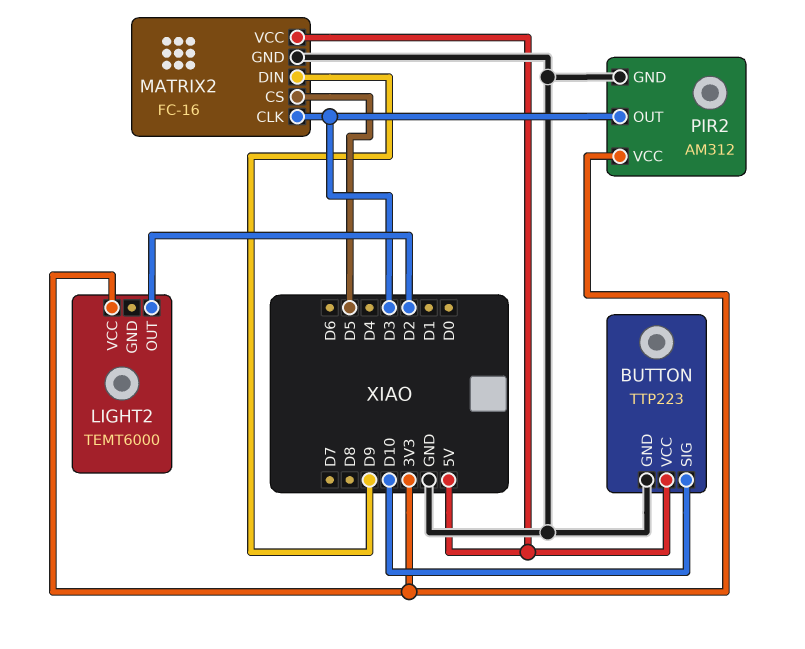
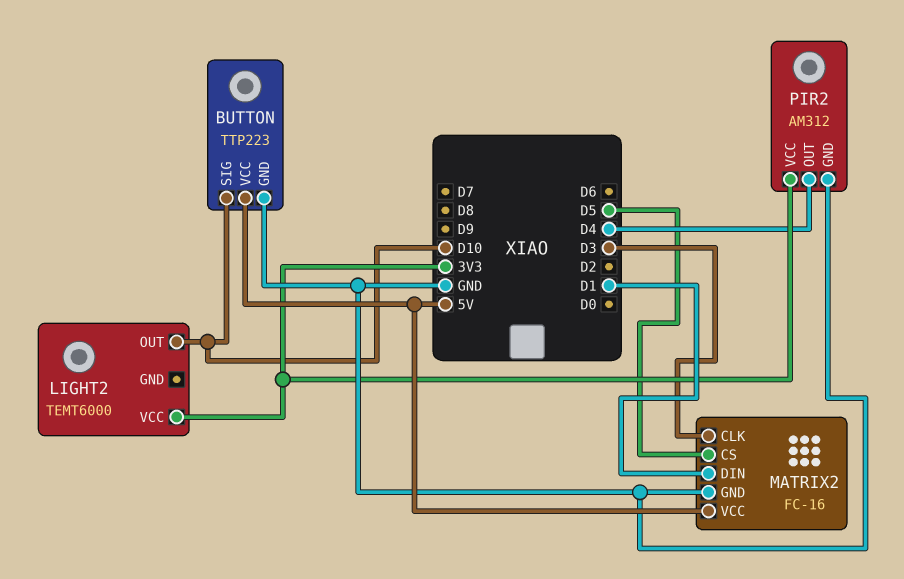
LIGHT2 pin OUT: D2 -> D10
MATRIX2 pin DIN: D9 -> D1
PIR2 pin OUT: D3 -> D4

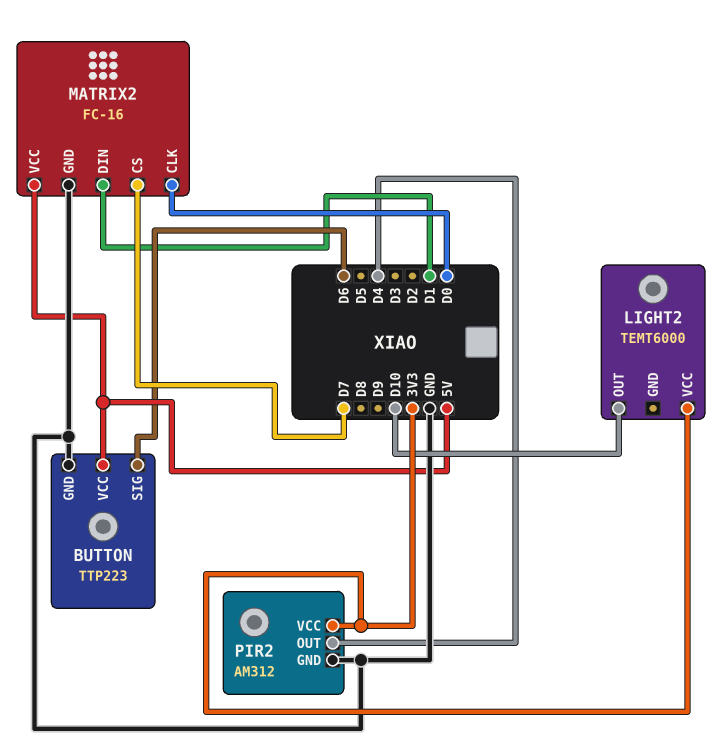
BUTTON pin SIG: D10 -> D6
MATRIX2 pin CLK: D3 -> D0
MATRIX2 pin CS: D5 -> D7

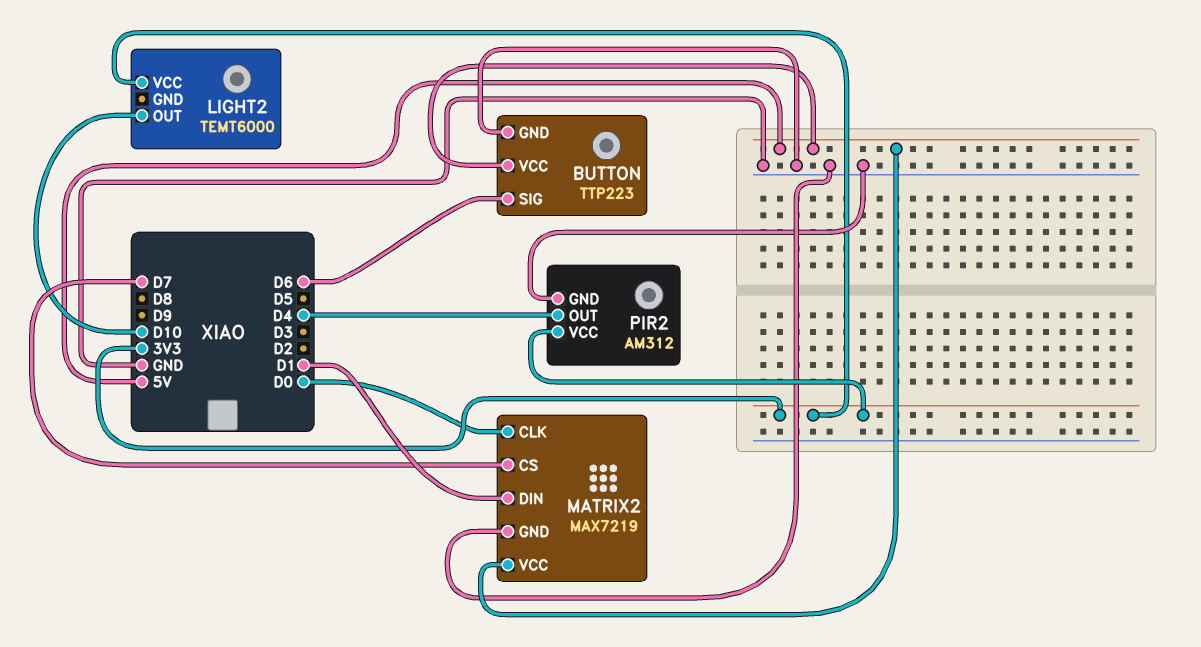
MATRIX2: FC-16 -> MAX7219

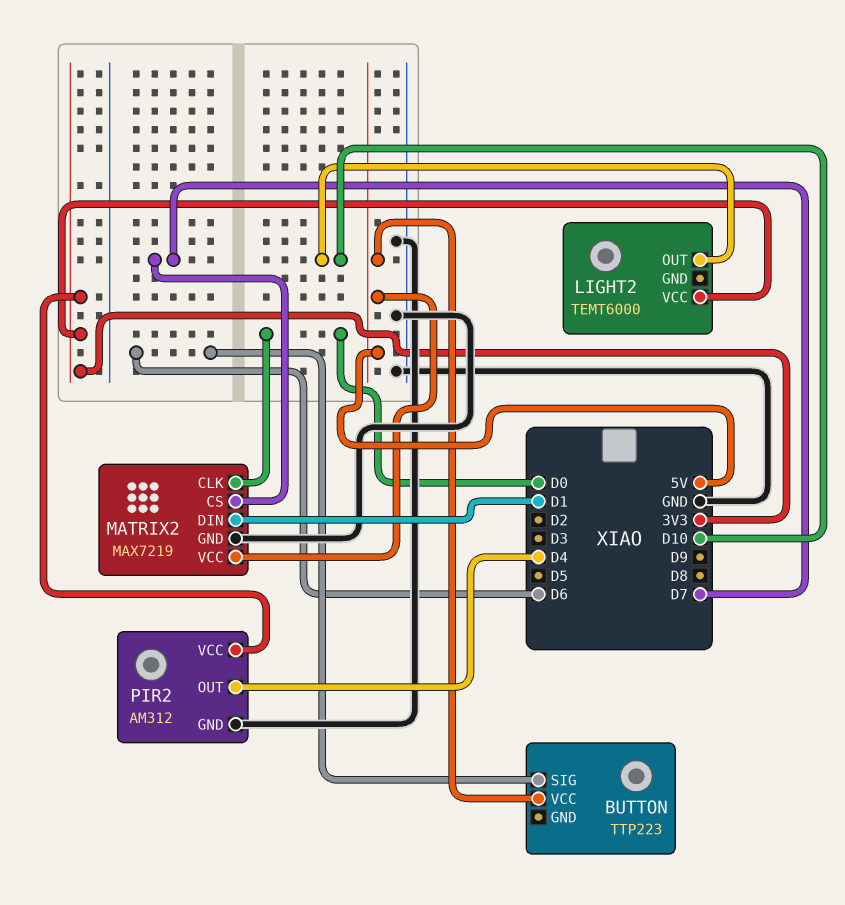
BUTTON pin GND: GND -> none

